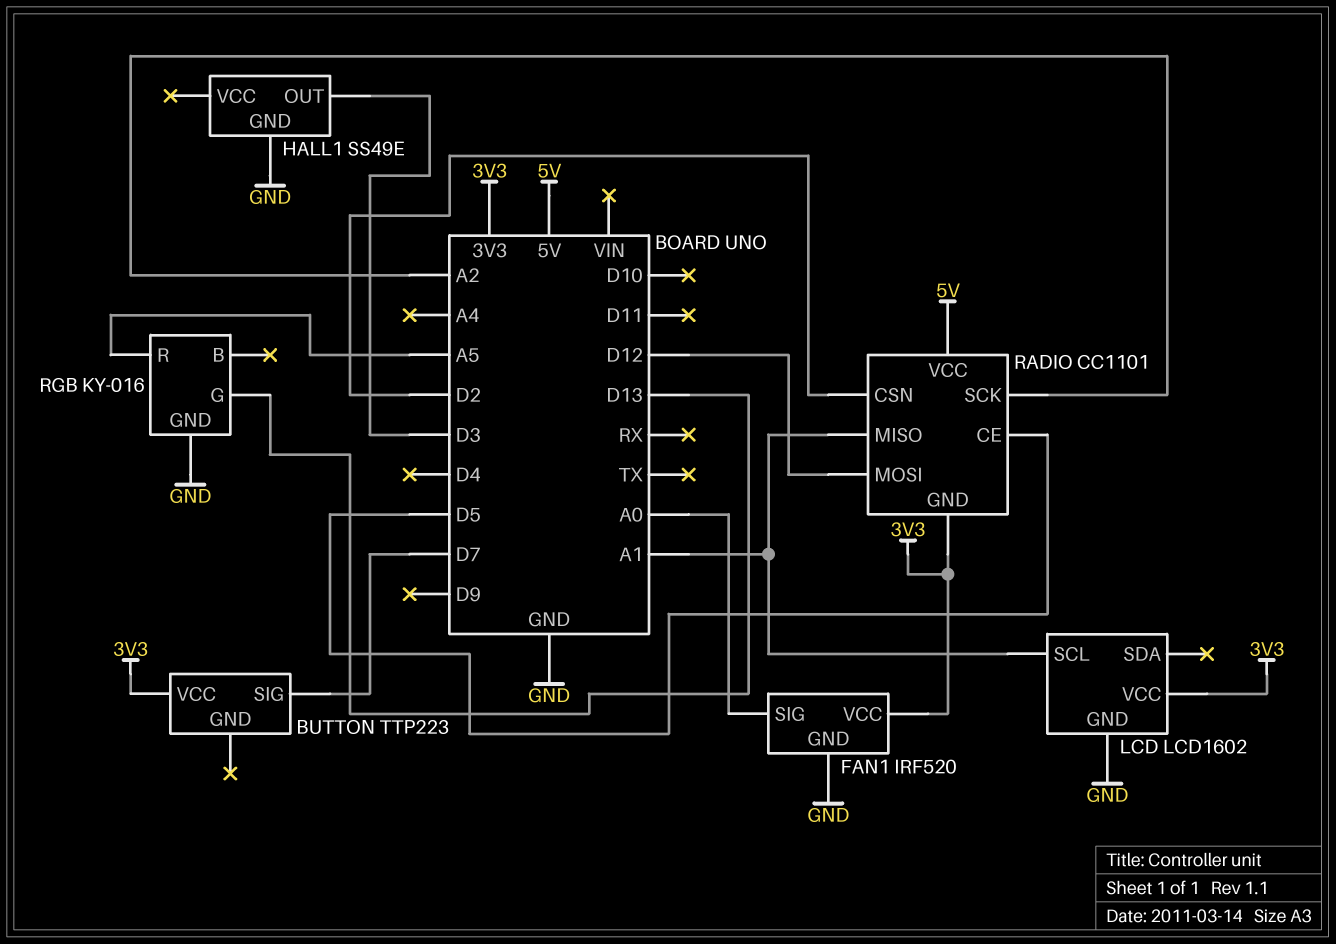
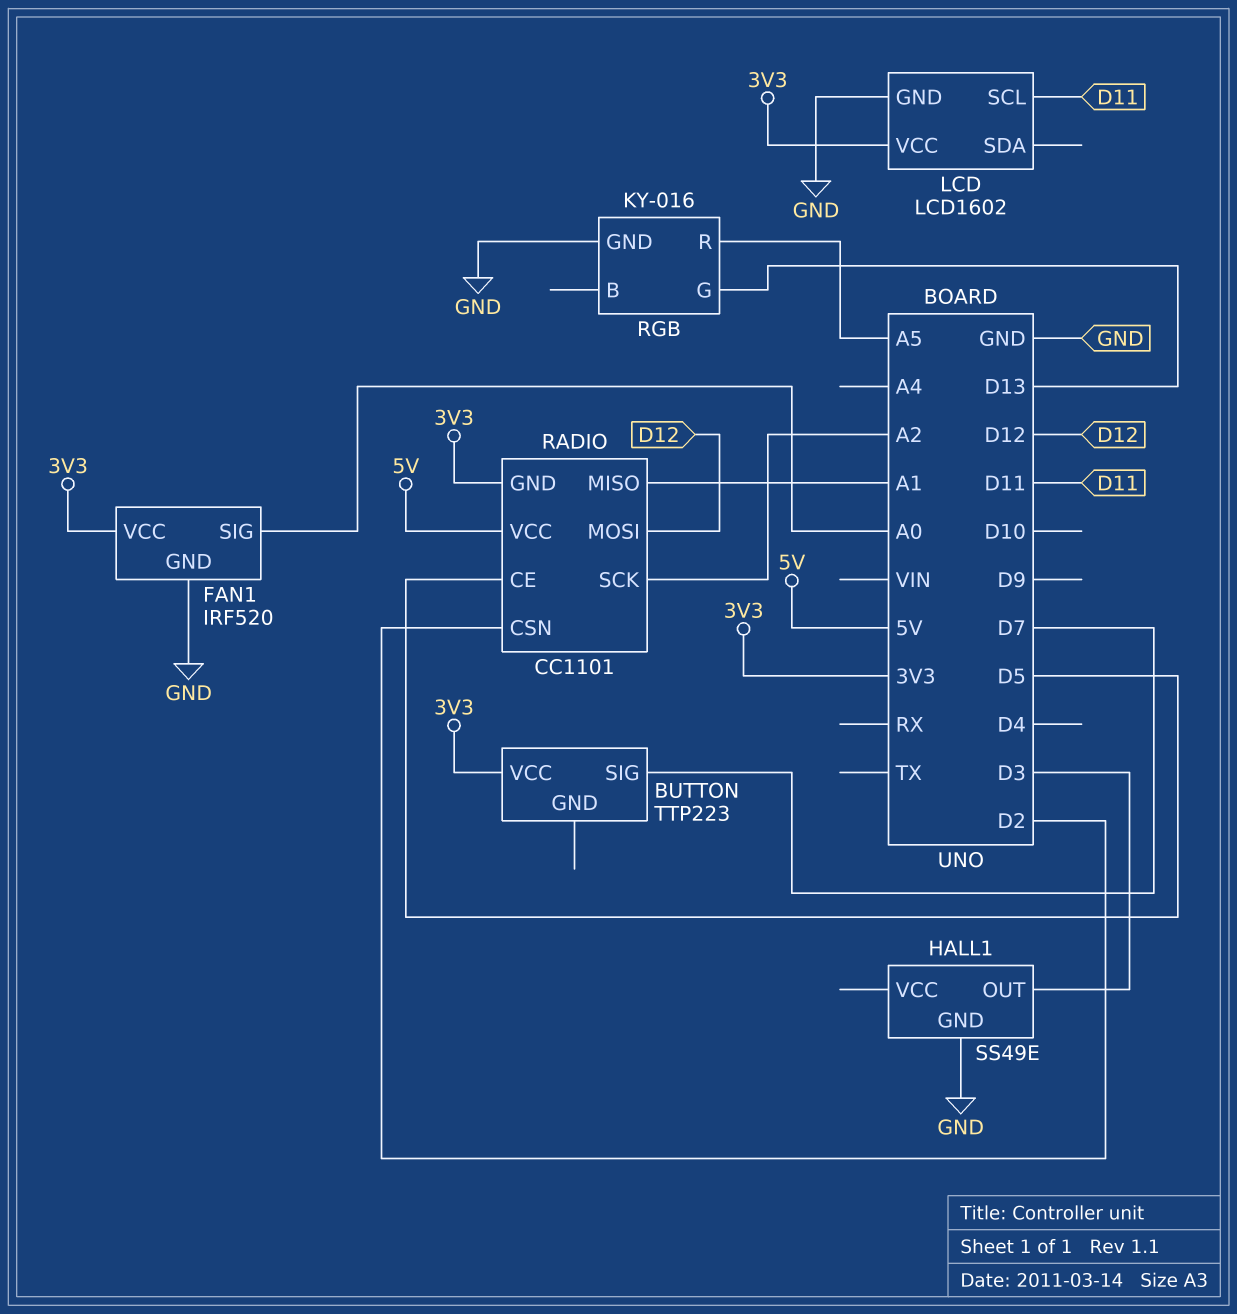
LCD pin SCL: A1 -> D11

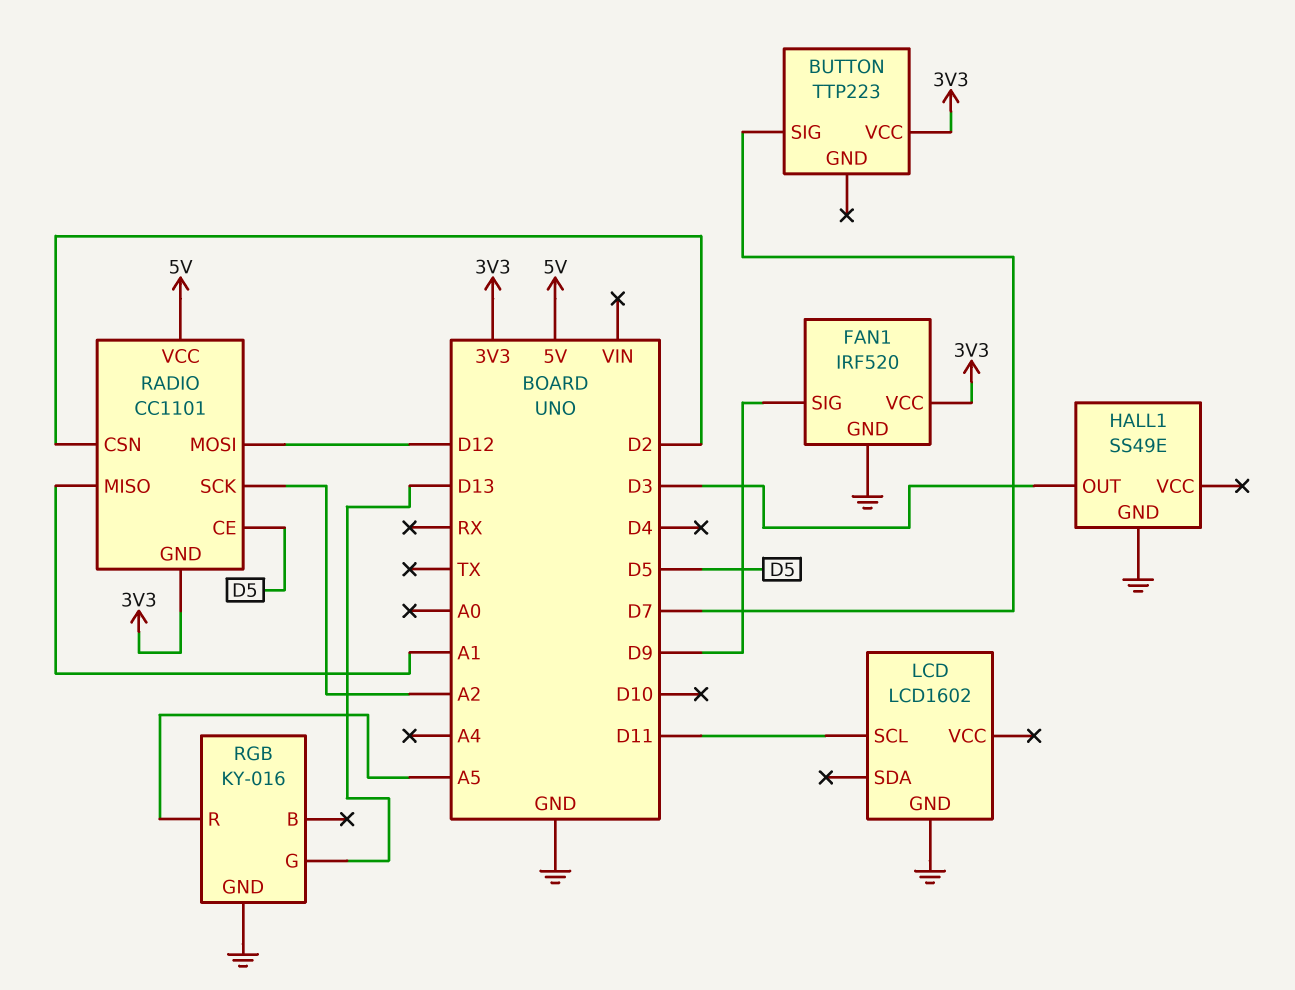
FAN1 pin SIG: A0 -> D9
LCD pin VCC: 3V3 -> none

